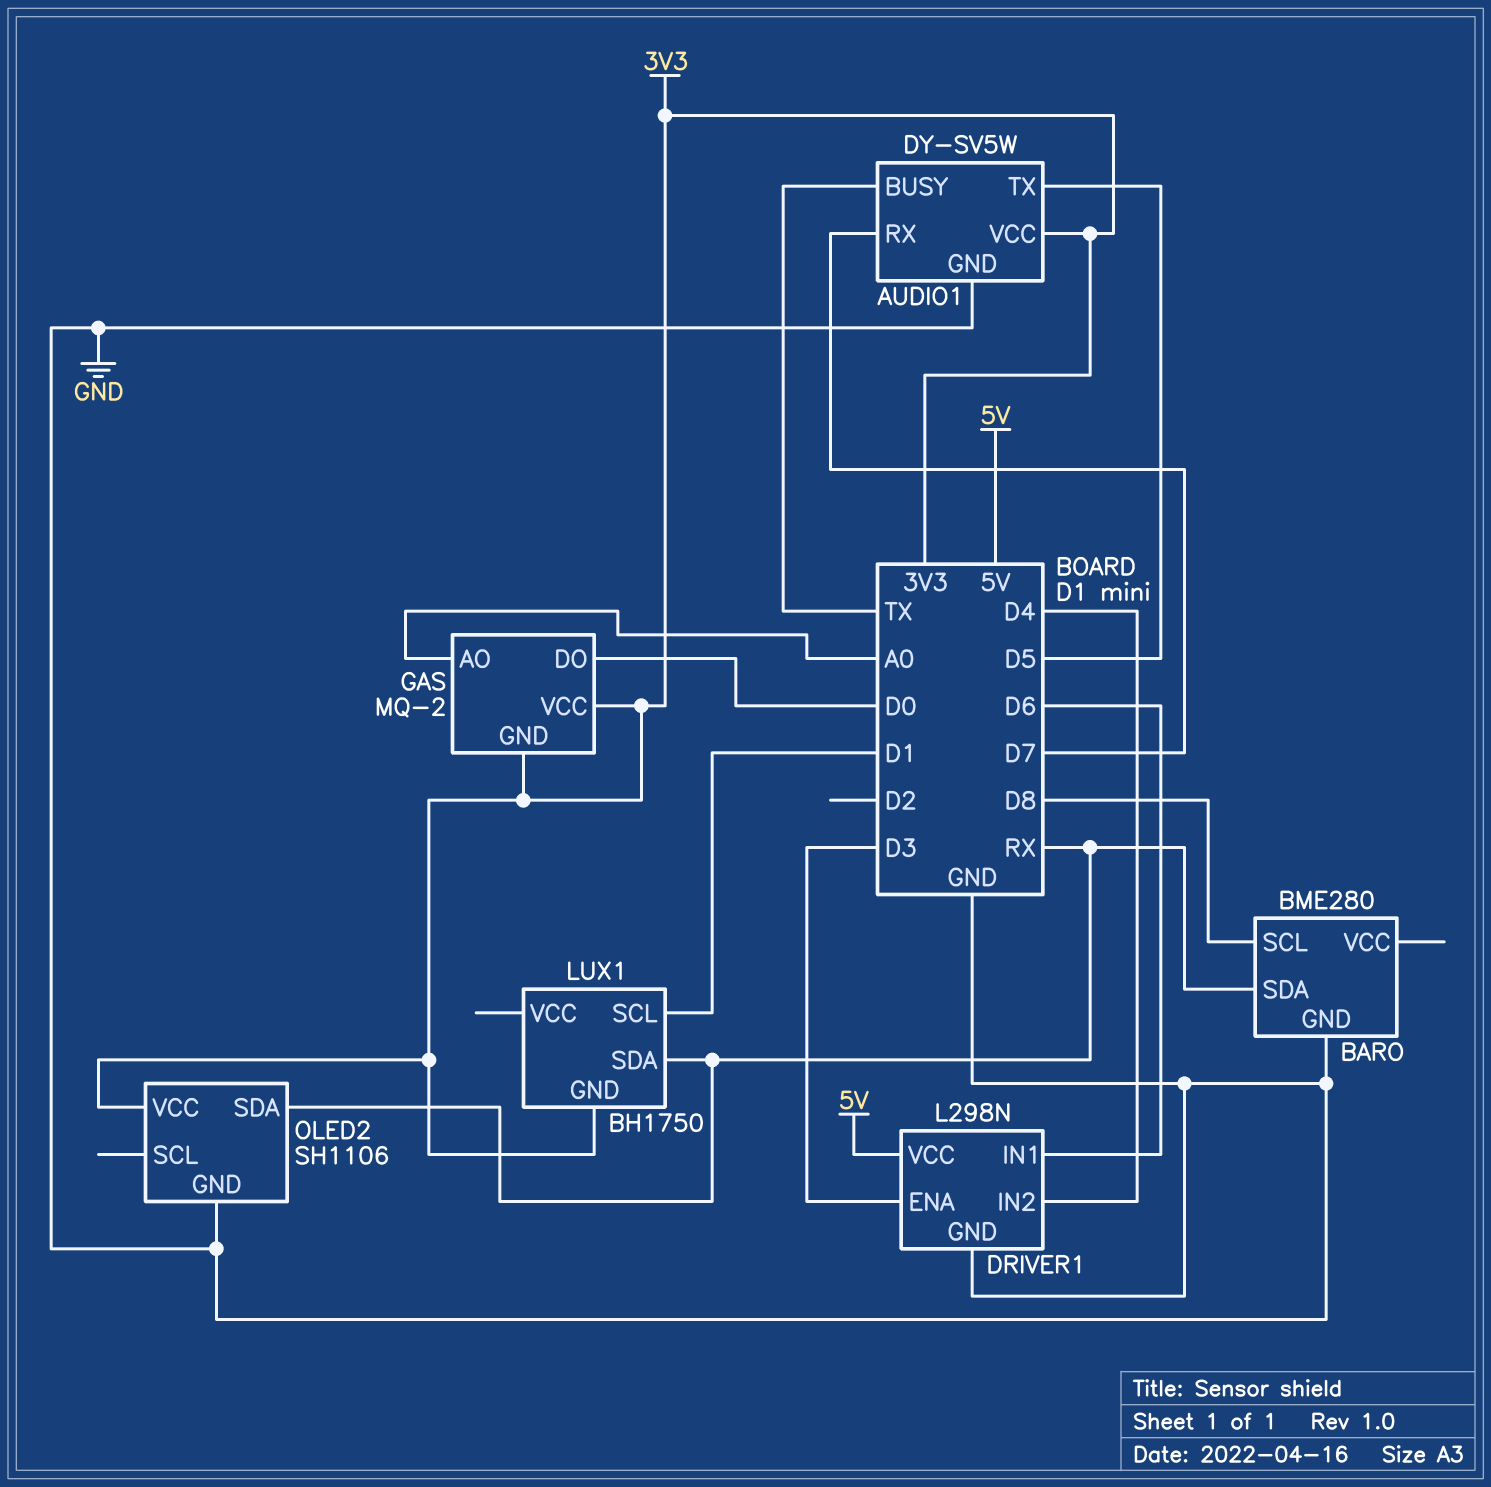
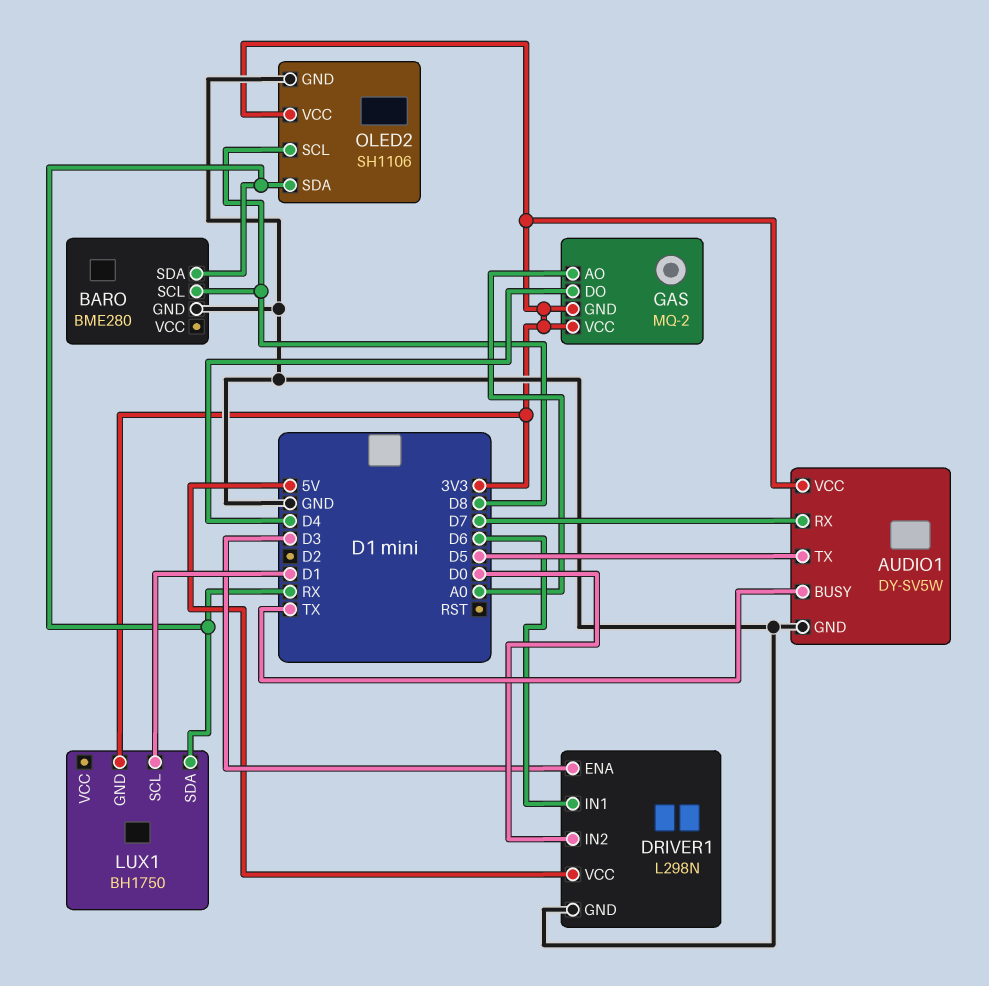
DRIVER1 pin IN2: D4 -> D0
GAS pin DO: D0 -> D4
OLED2 pin SCL: none -> D8

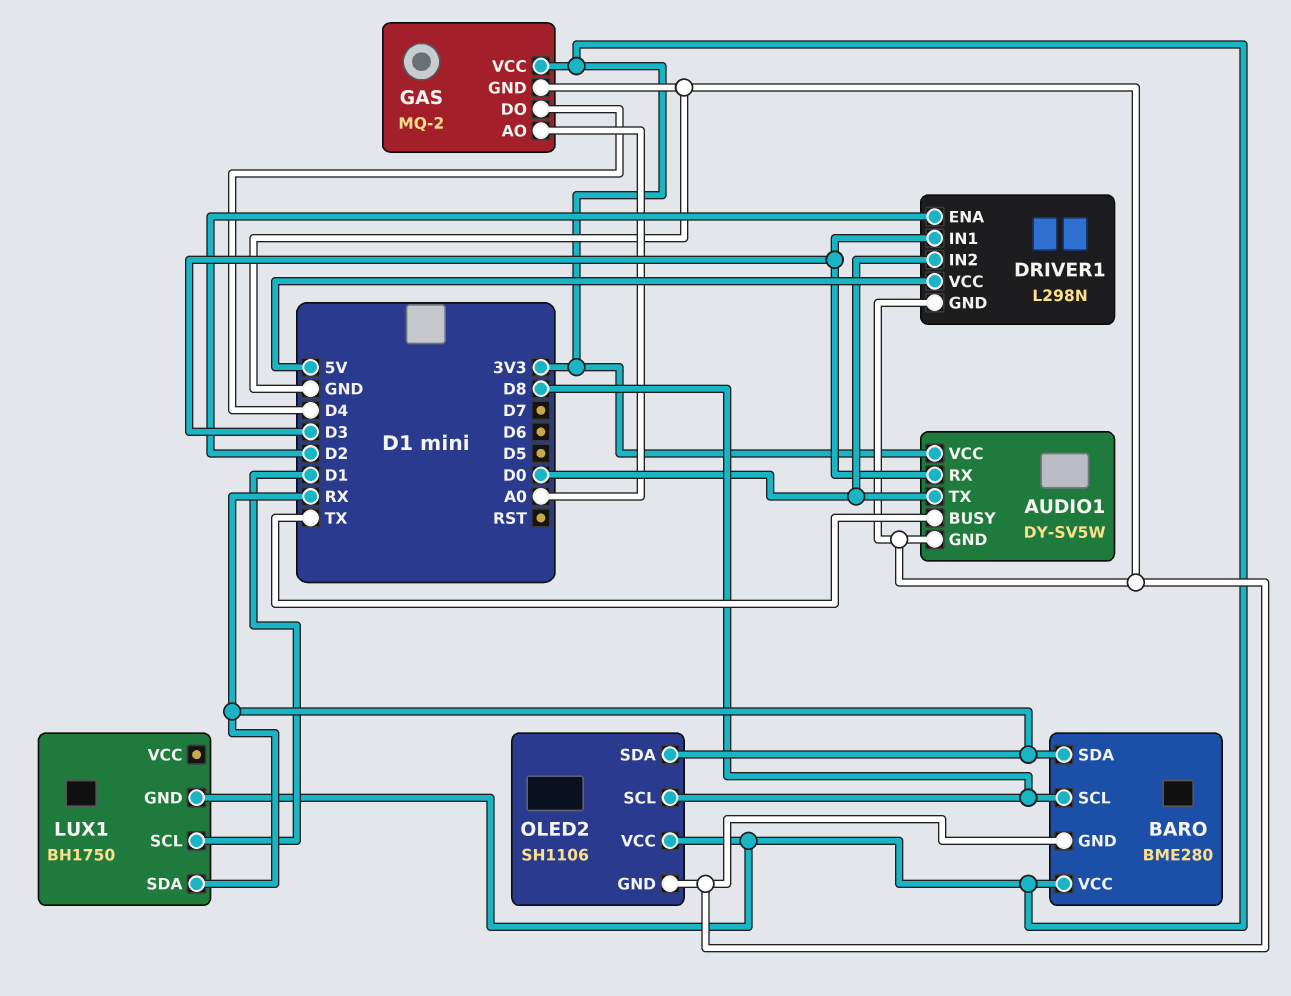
AUDIO1 pin RX: D7 -> D3
AUDIO1 pin TX: D5 -> D0
BARO pin VCC: none -> 3V3
DRIVER1 pin ENA: D3 -> D2
DRIVER1 pin IN1: D6 -> D3
GAS pin GND: 3V3 -> GND

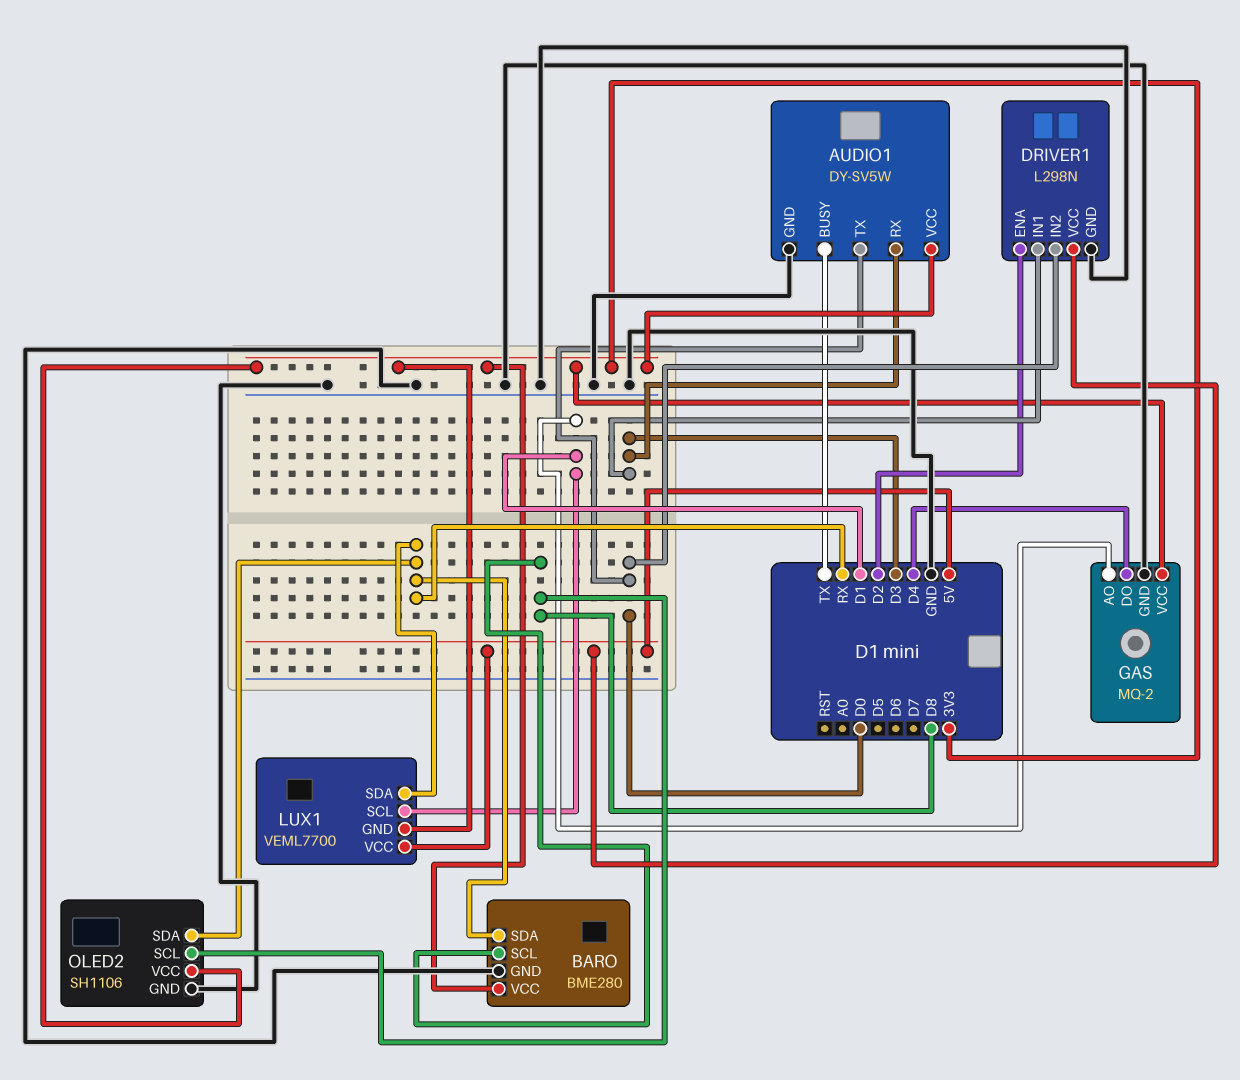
GAS pin AO: A0 -> D1
LUX1: BH1750 -> VEML7700
LUX1 pin VCC: none -> 5V

